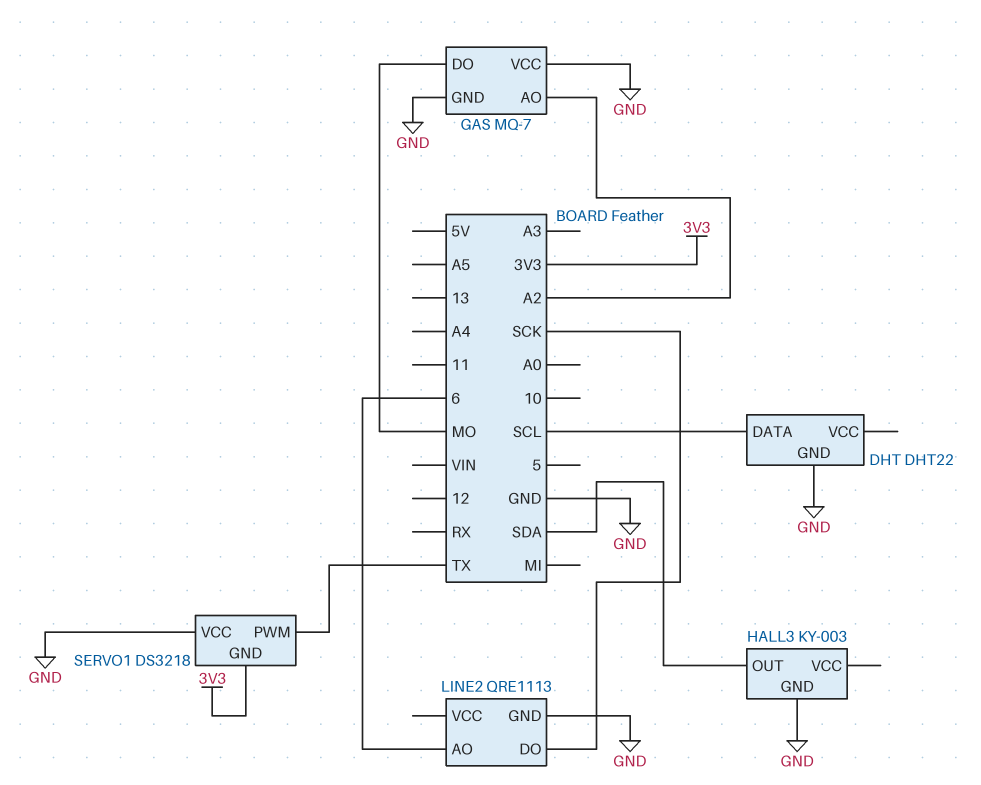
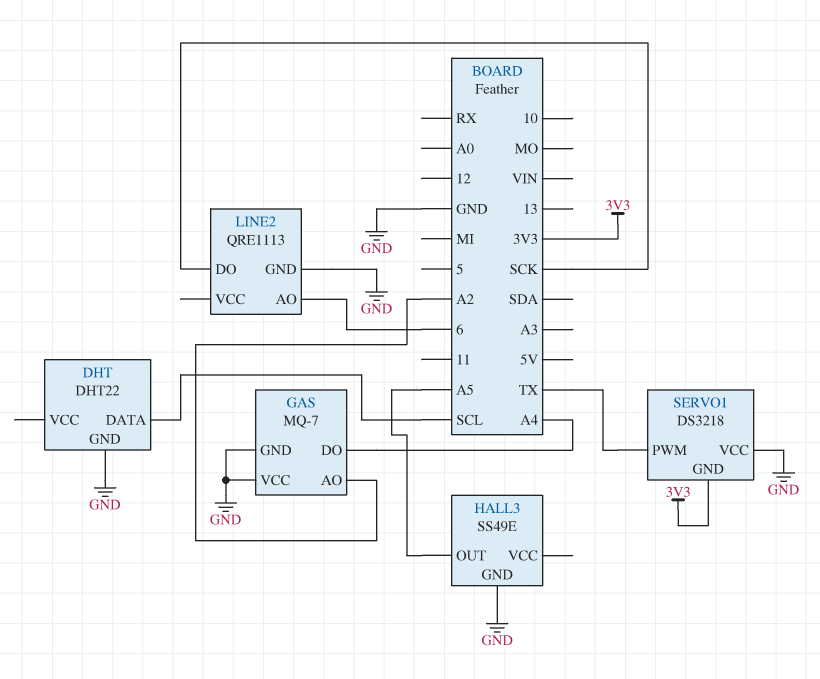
GAS pin DO: MO -> A4
HALL3: KY-003 -> SS49E
HALL3 pin OUT: SDA -> A5

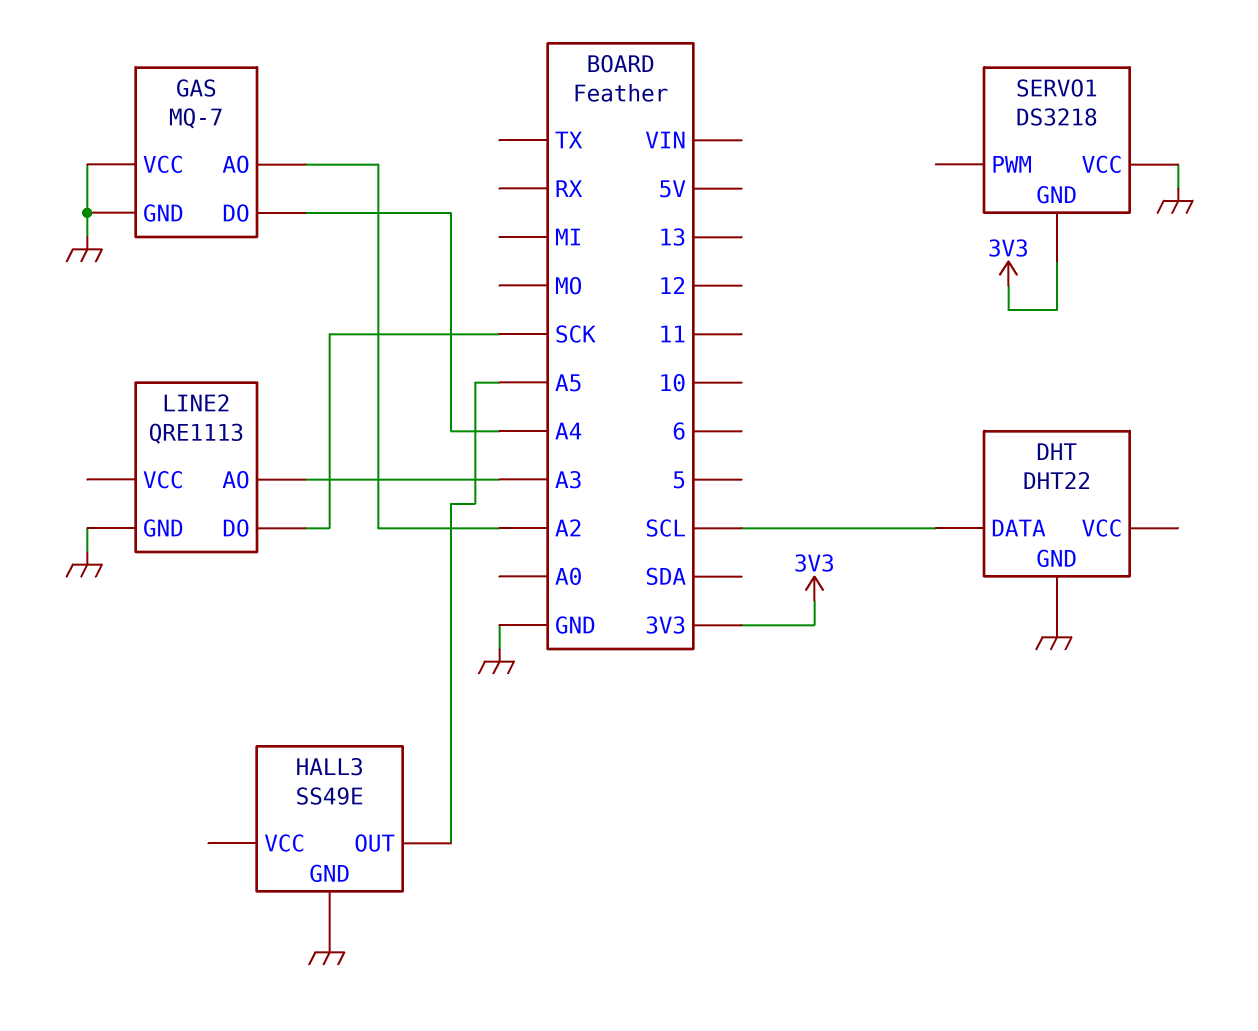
LINE2 pin AO: 6 -> A3
SERVO1 pin PWM: TX -> none

